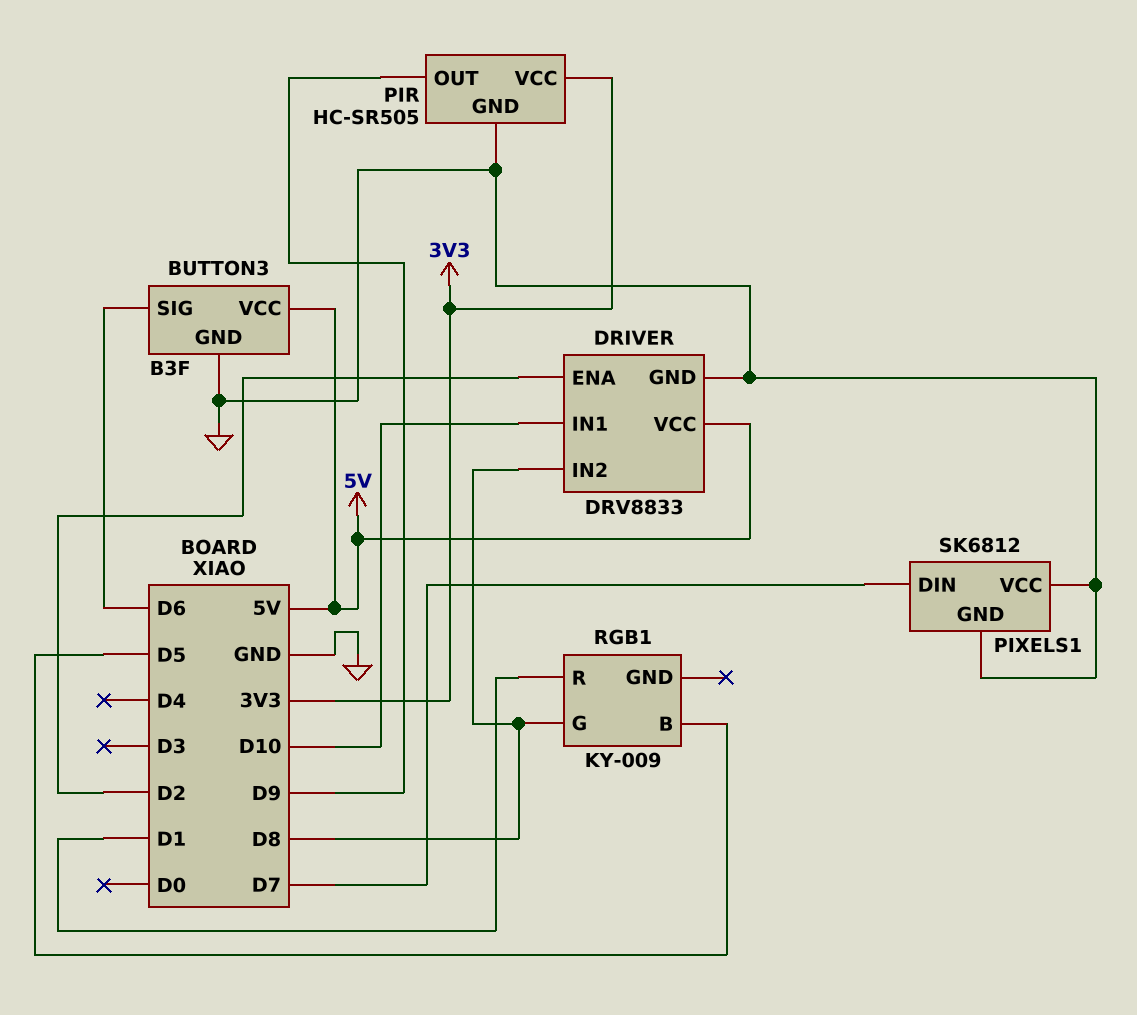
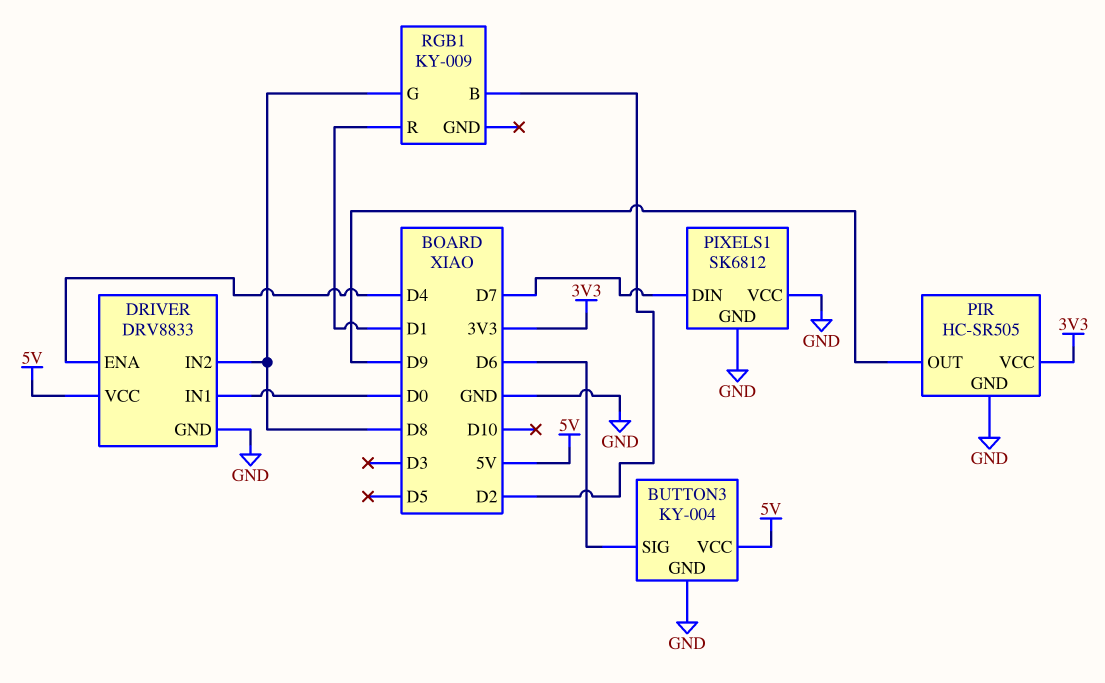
BUTTON3: B3F -> KY-004
DRIVER pin ENA: D2 -> D4
DRIVER pin IN1: D10 -> D0
RGB1 pin B: D5 -> D2

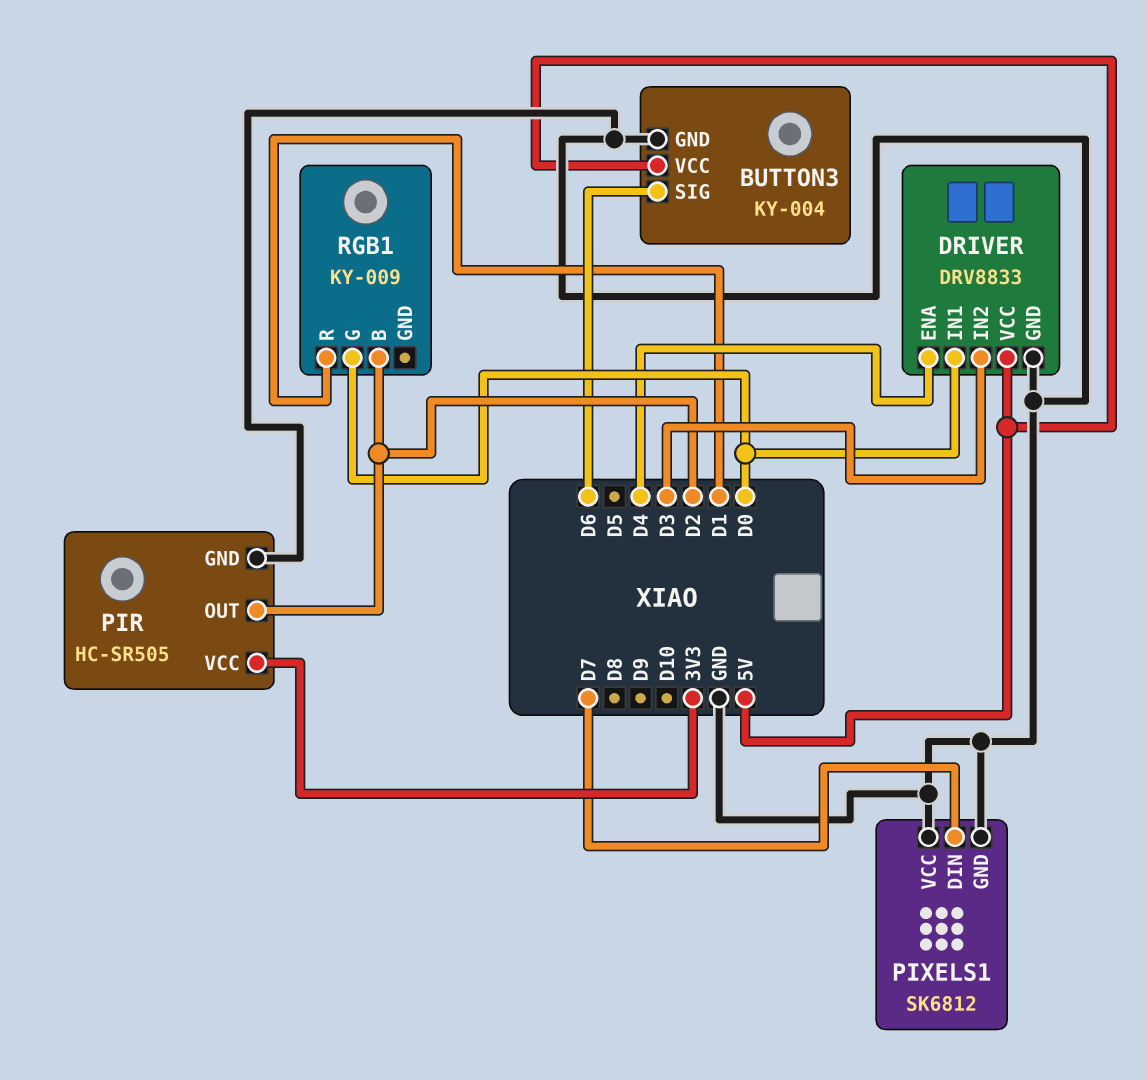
DRIVER pin IN2: D8 -> D3
PIR pin OUT: D9 -> D2
RGB1 pin G: D8 -> D0

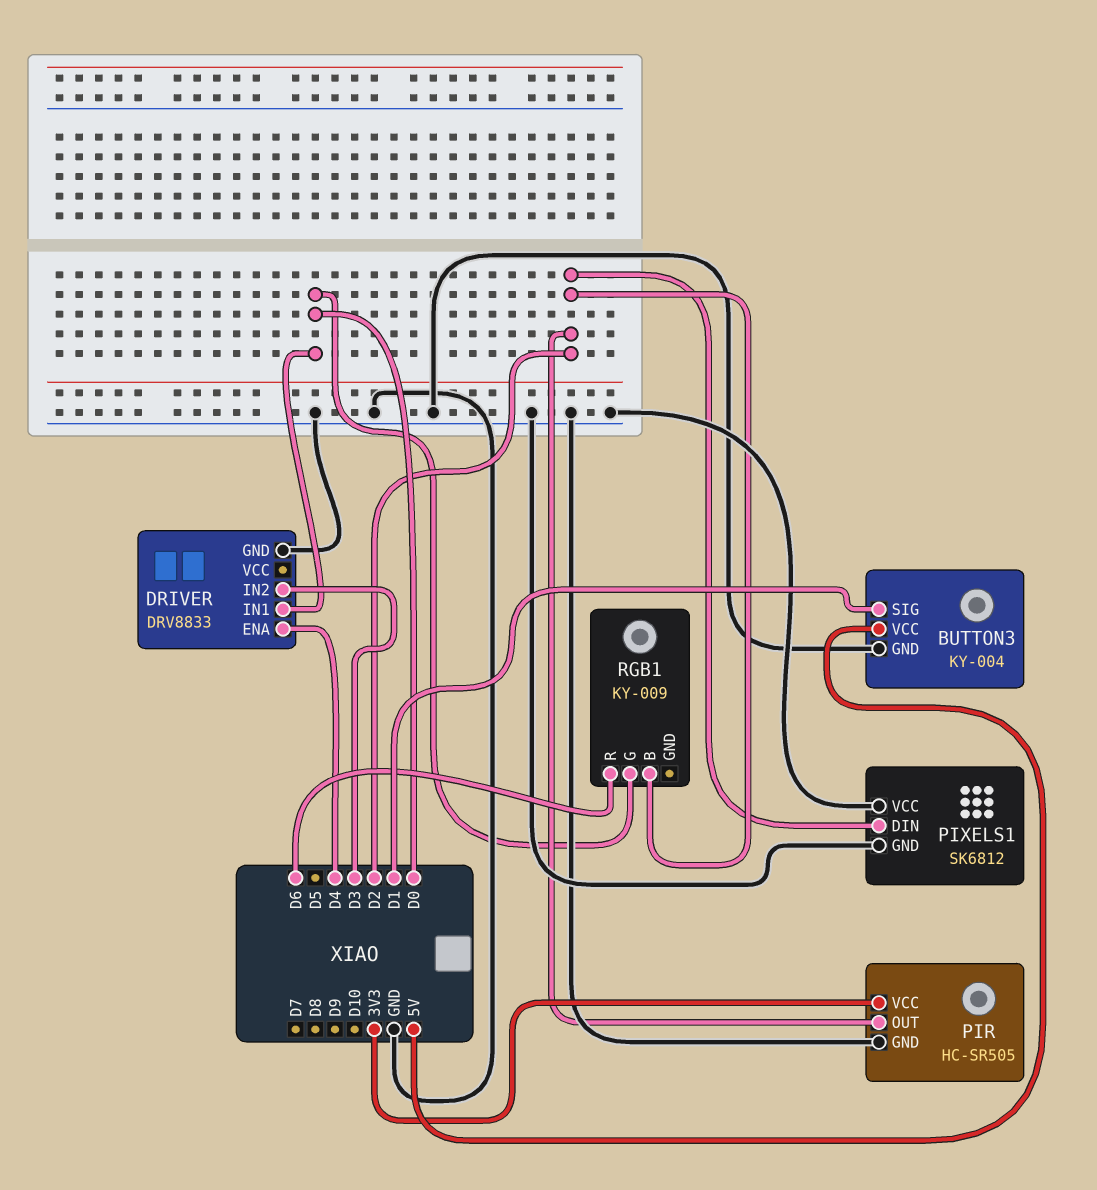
BUTTON3 pin SIG: D6 -> D1
DRIVER pin VCC: 5V -> none
PIXELS1 pin DIN: D7 -> D2
RGB1 pin R: D1 -> D6

